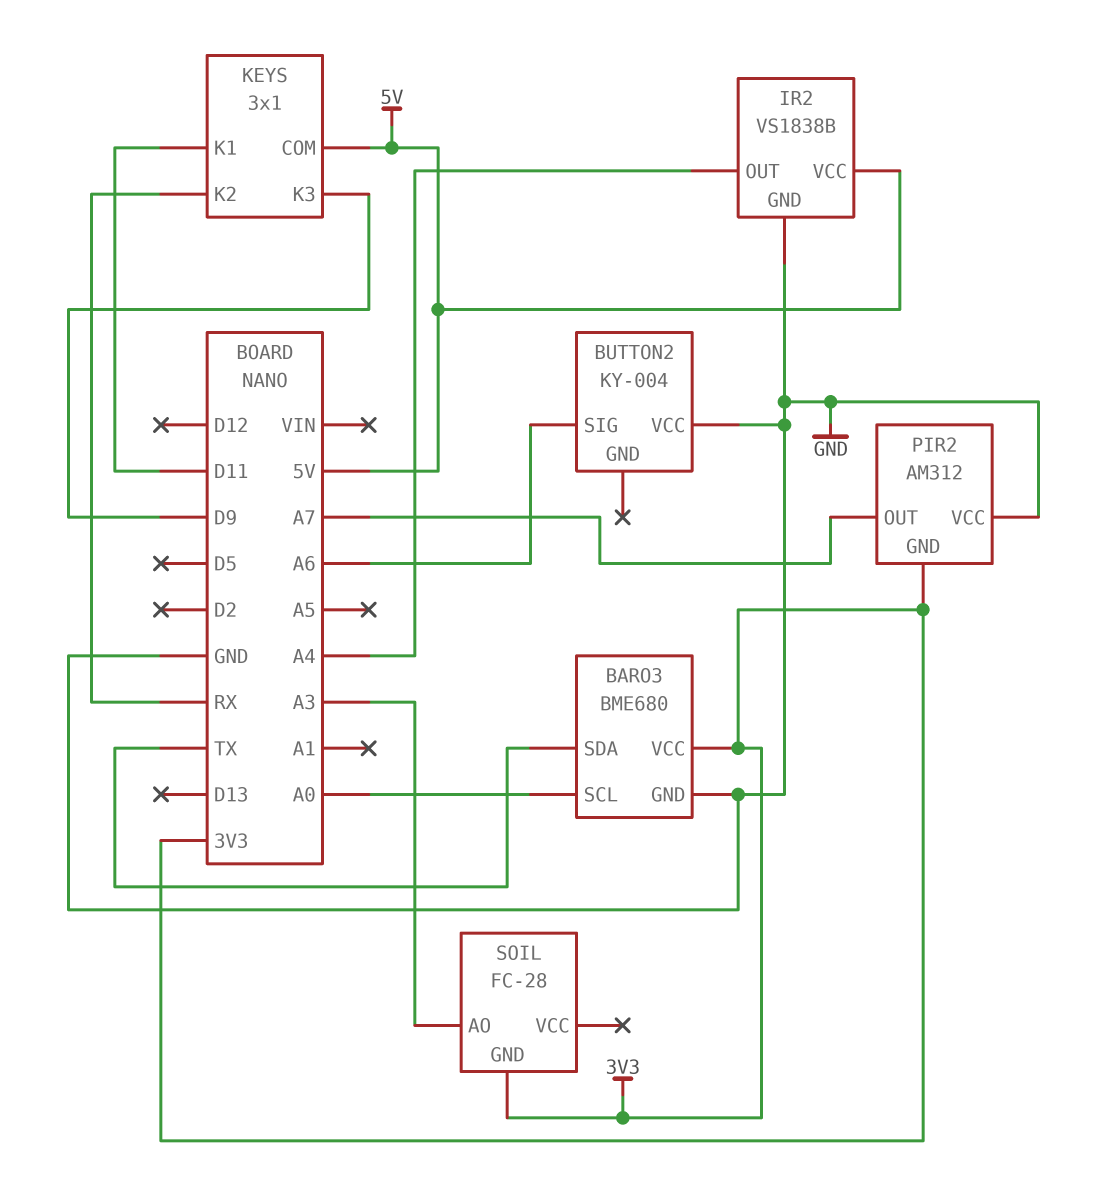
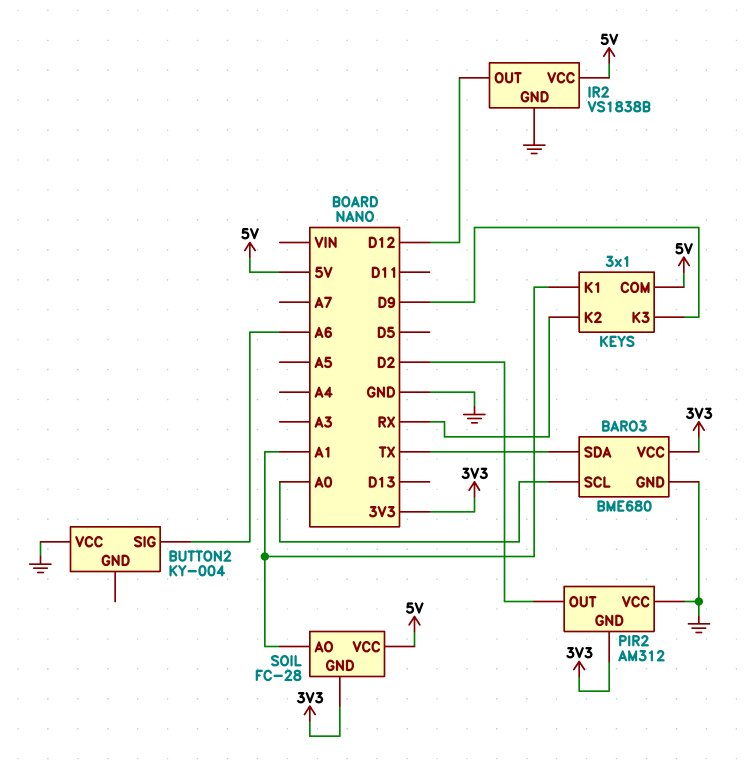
IR2 pin OUT: A4 -> D12
KEYS pin K1: D11 -> A1
PIR2 pin OUT: A7 -> D2
SOIL pin AO: A3 -> A1
SOIL pin VCC: none -> 5V

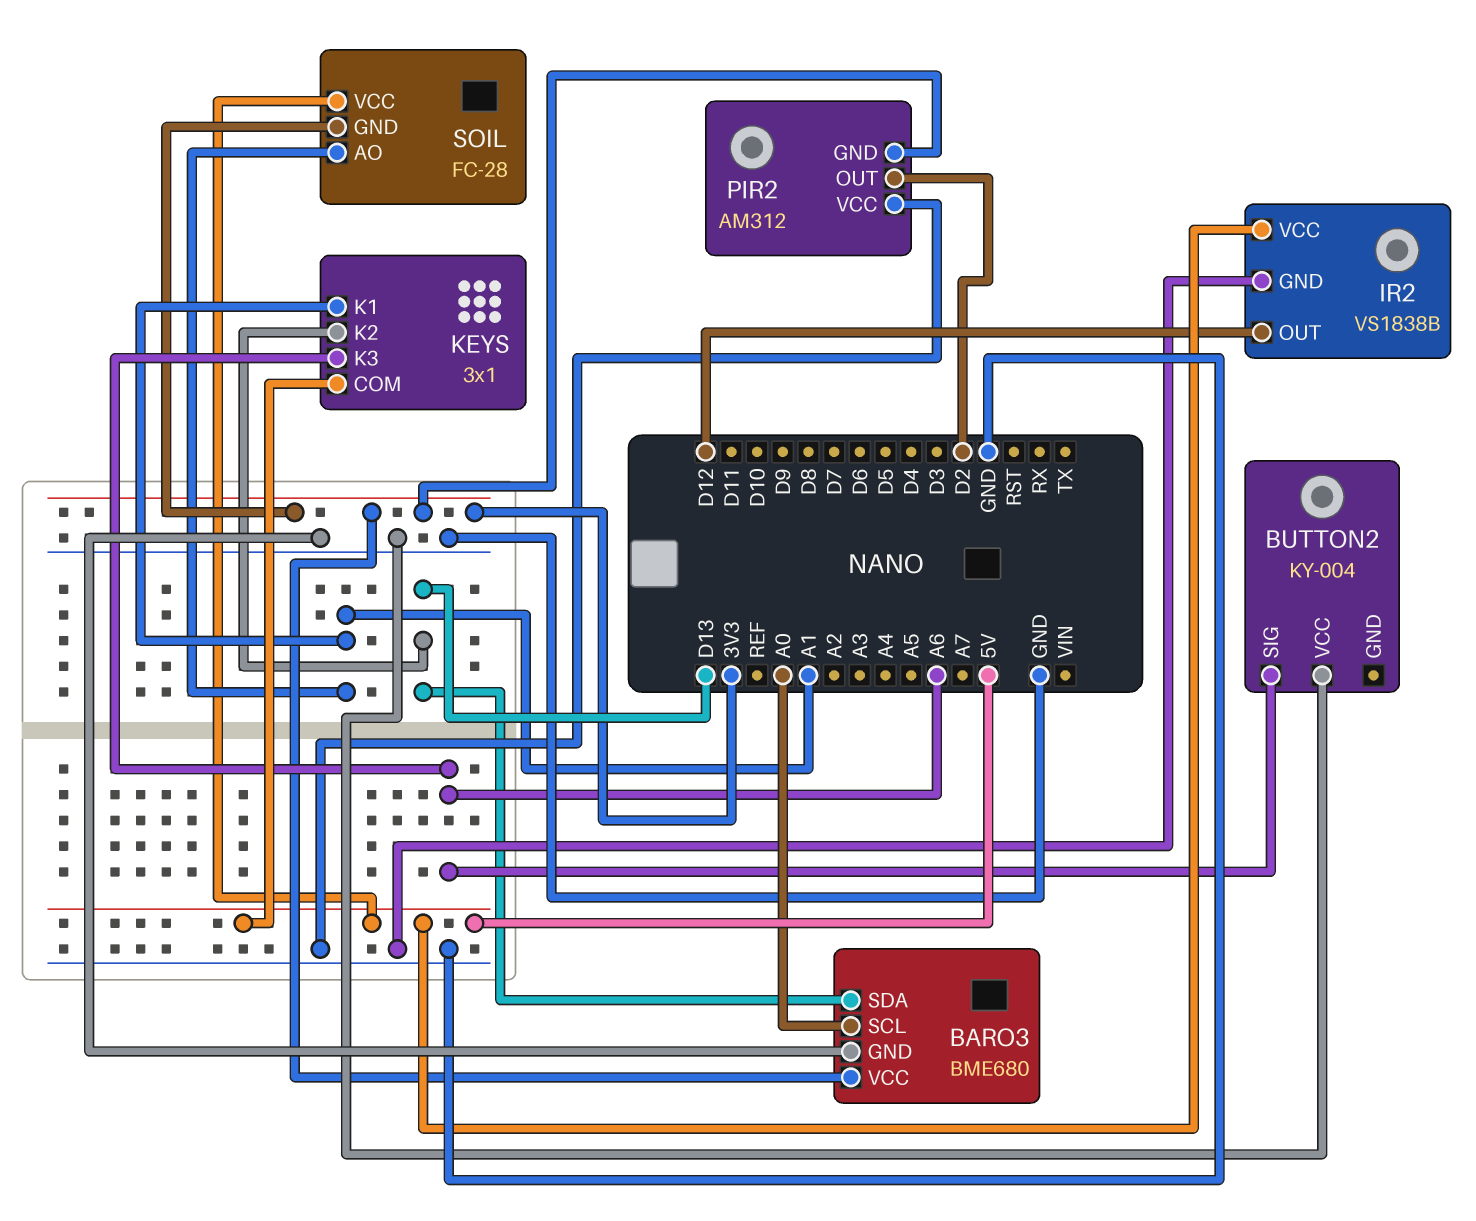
BARO3 pin SDA: TX -> D13
KEYS pin K2: RX -> D13
KEYS pin K3: D9 -> A6

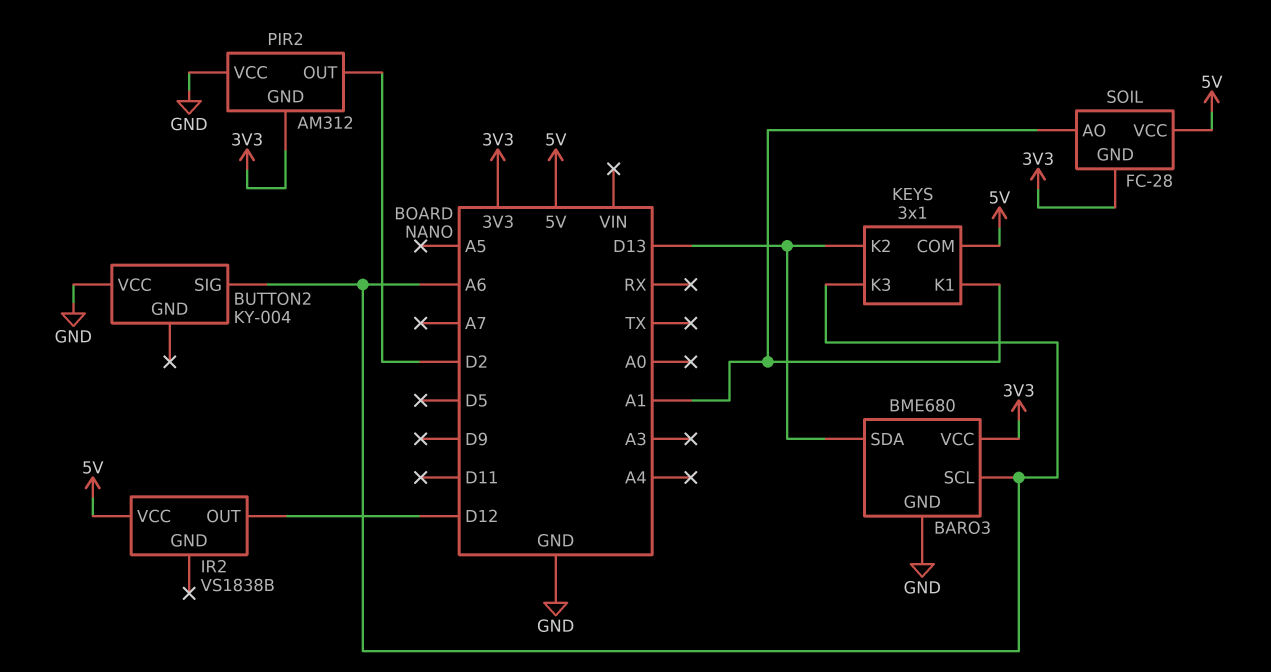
BARO3 pin SCL: A0 -> A6
IR2 pin GND: GND -> none

